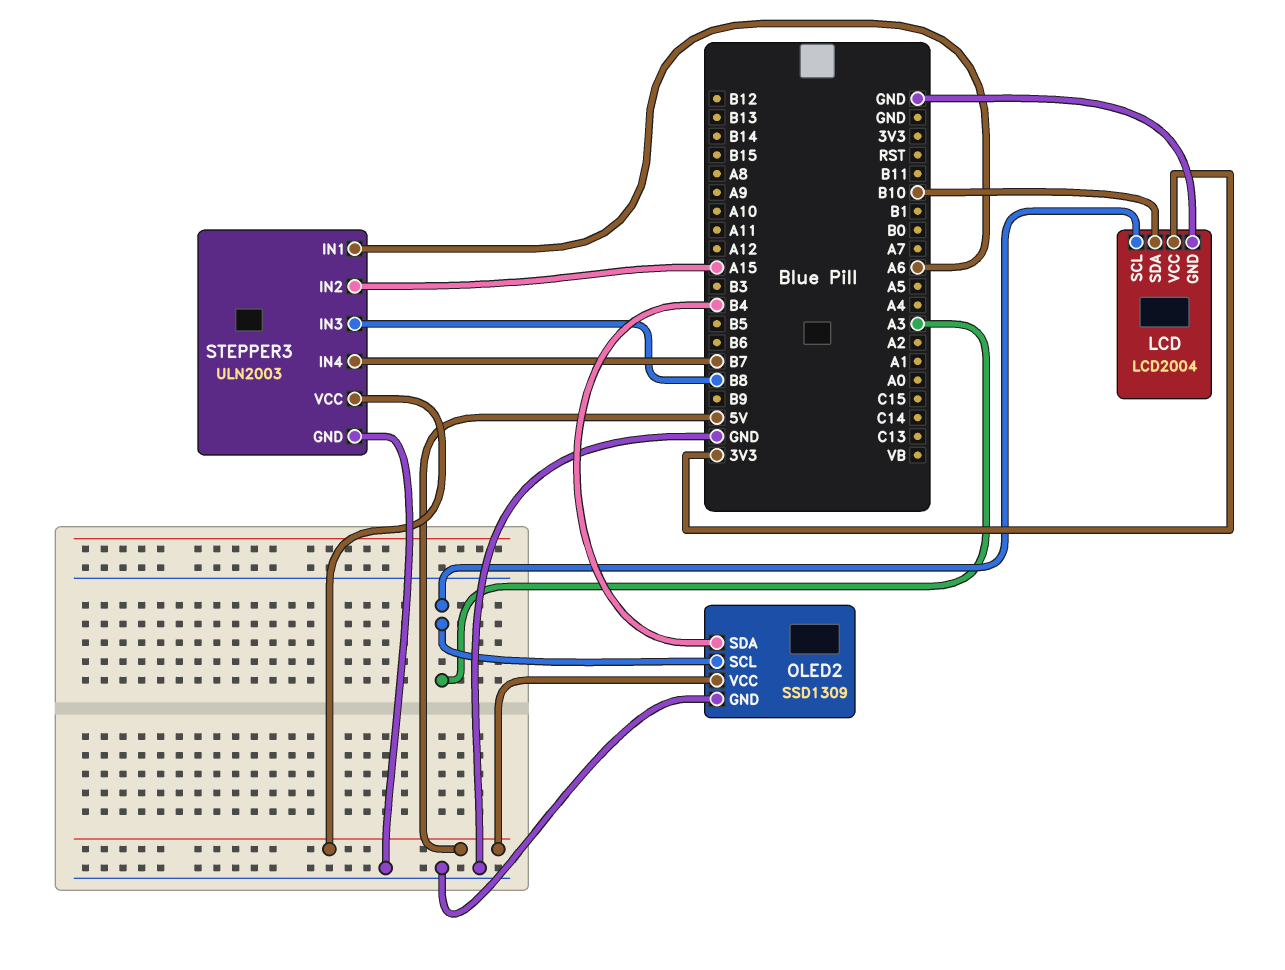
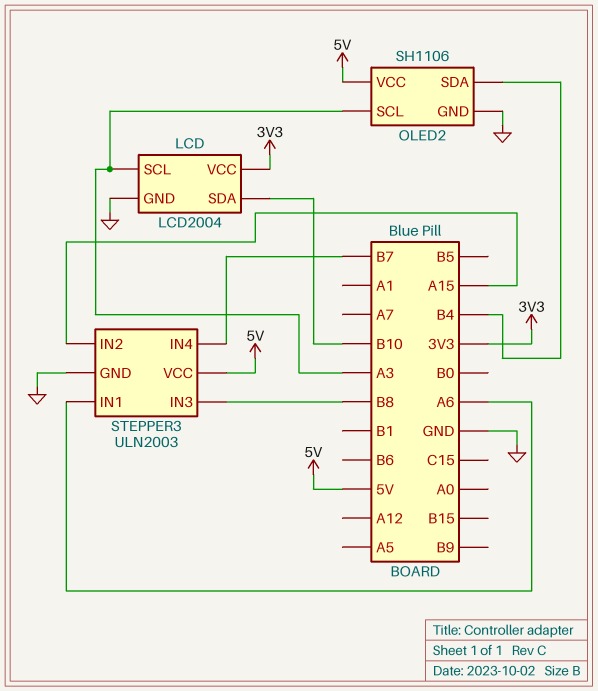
OLED2: SSD1309 -> SH1106

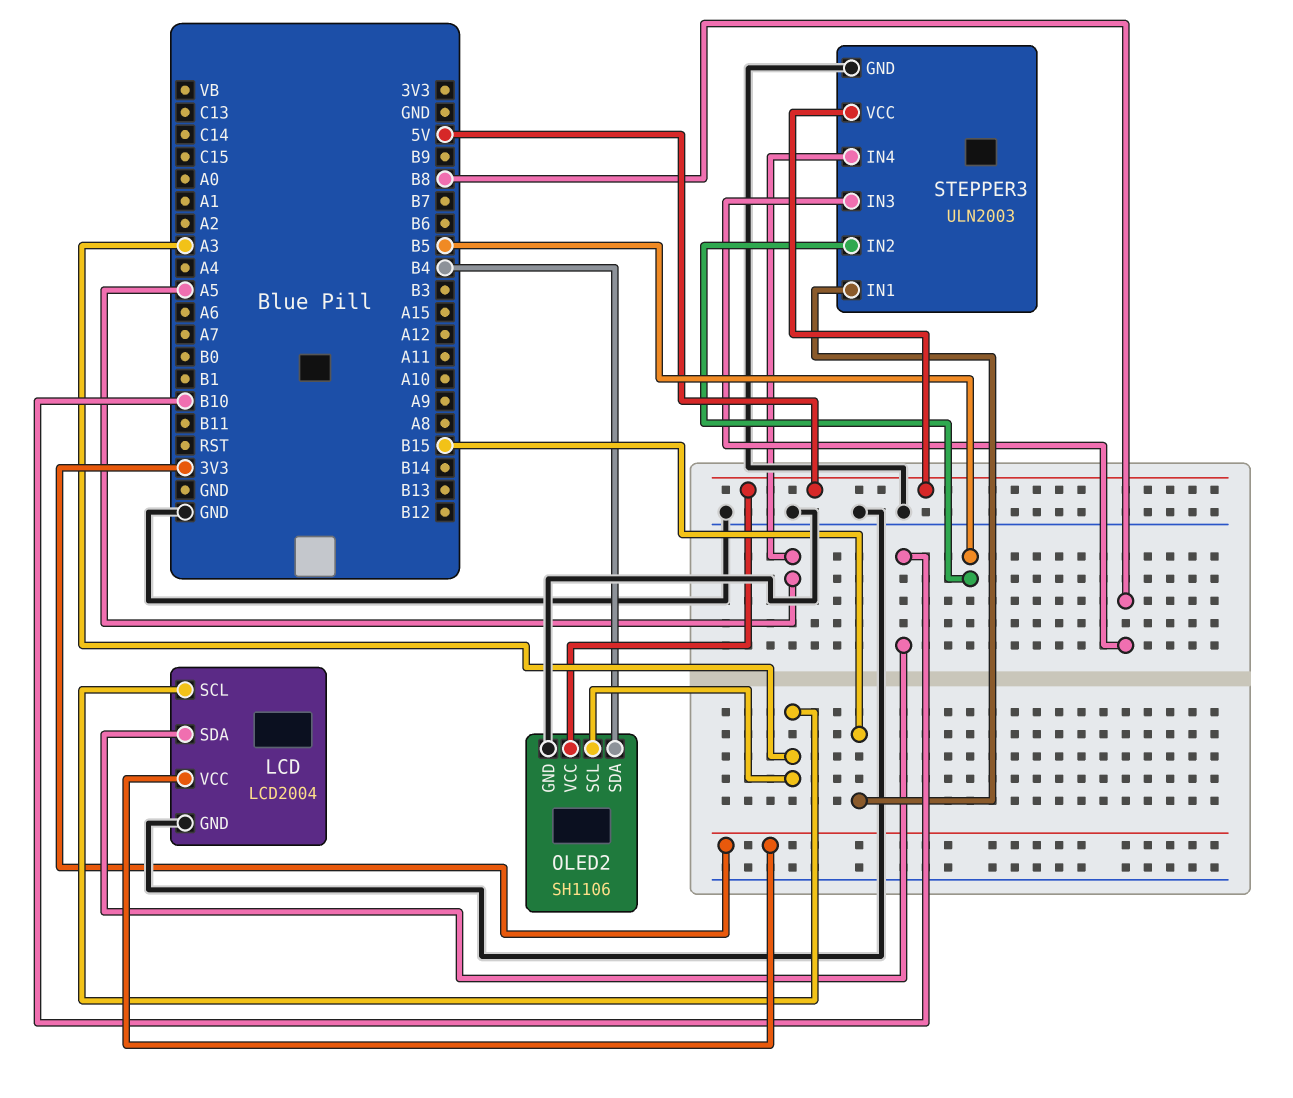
STEPPER3 pin IN1: A6 -> B15
STEPPER3 pin IN2: A15 -> B5
STEPPER3 pin IN4: B7 -> A5

